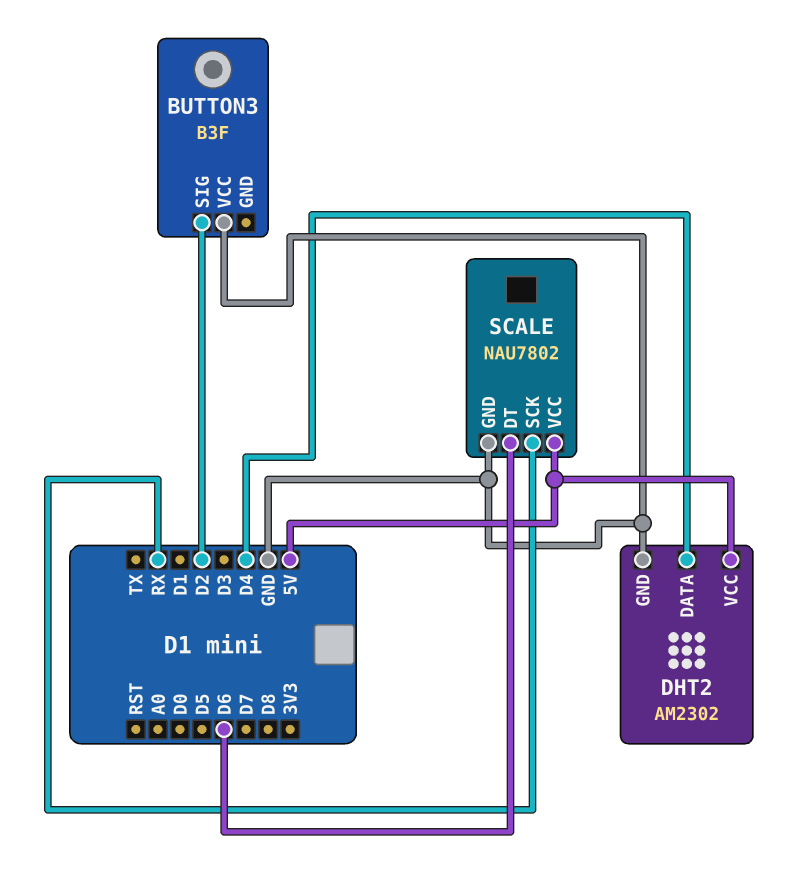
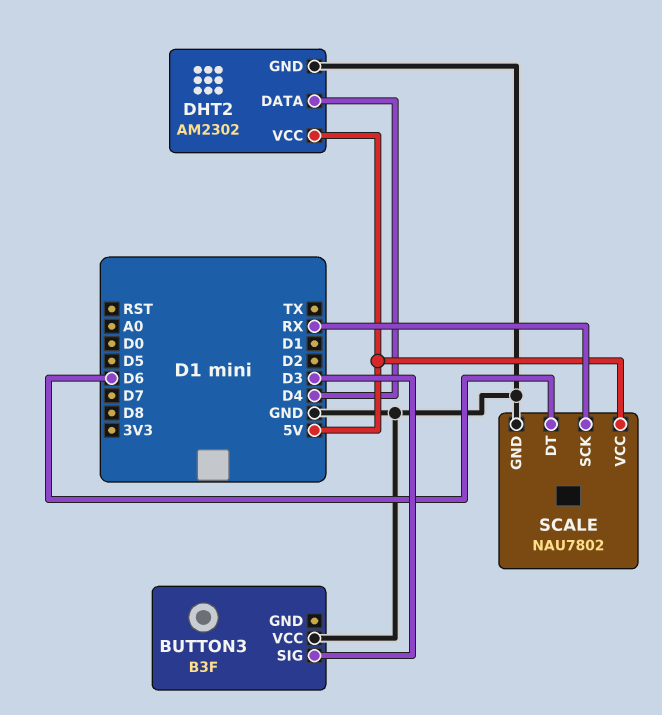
BUTTON3 pin SIG: D2 -> D3

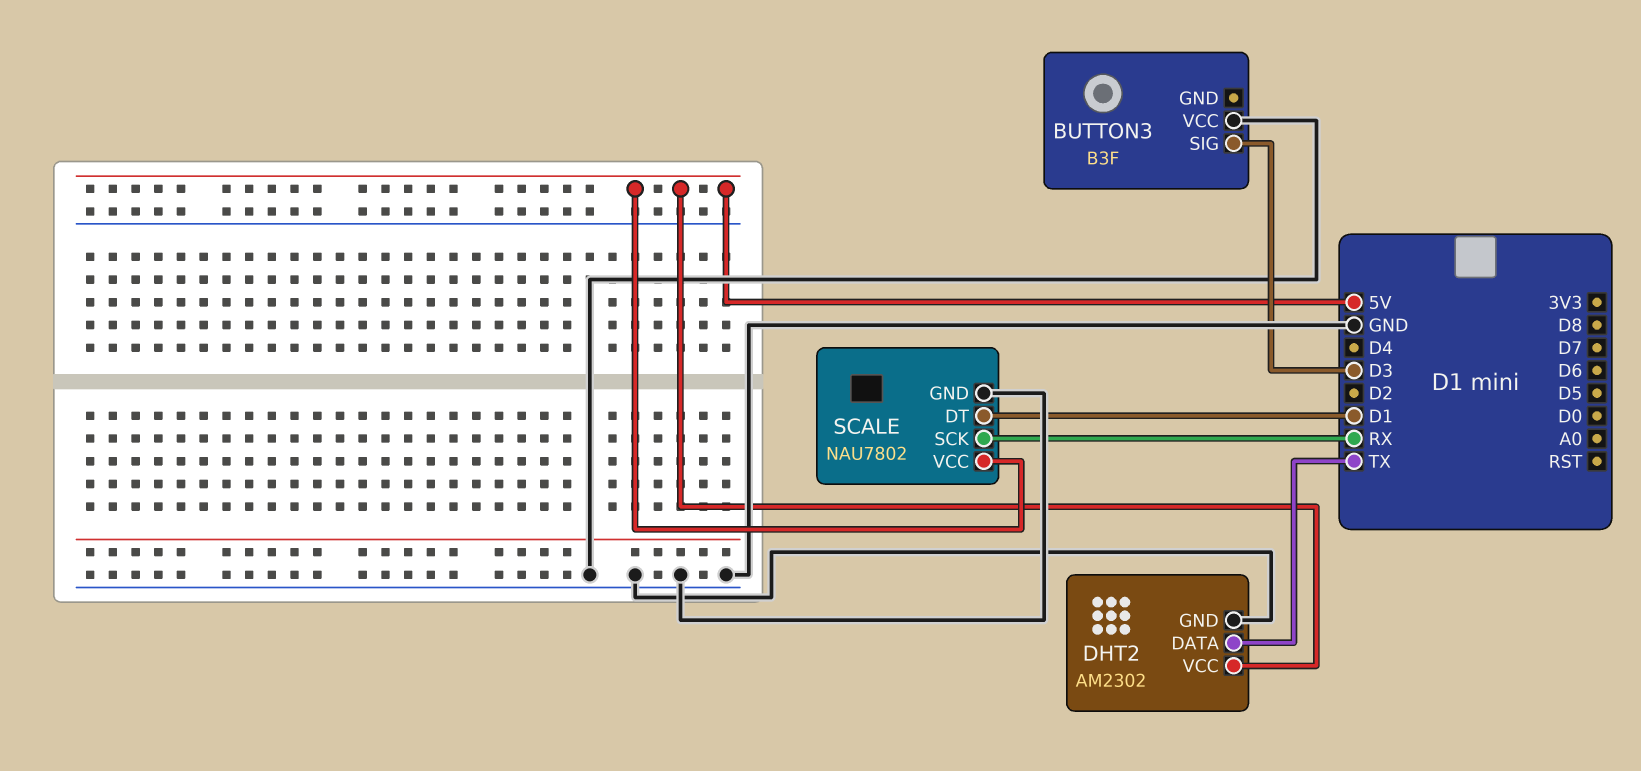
DHT2 pin DATA: D4 -> TX
SCALE pin DT: D6 -> D1

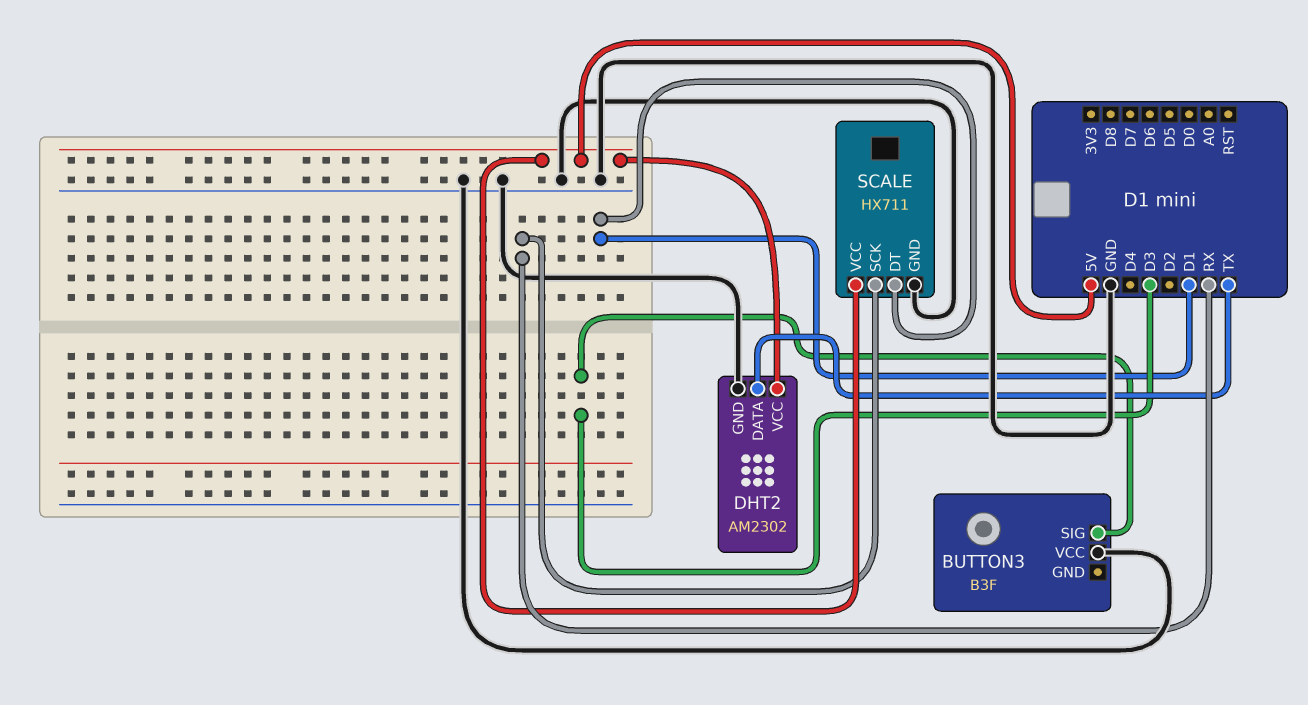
SCALE: NAU7802 -> HX711

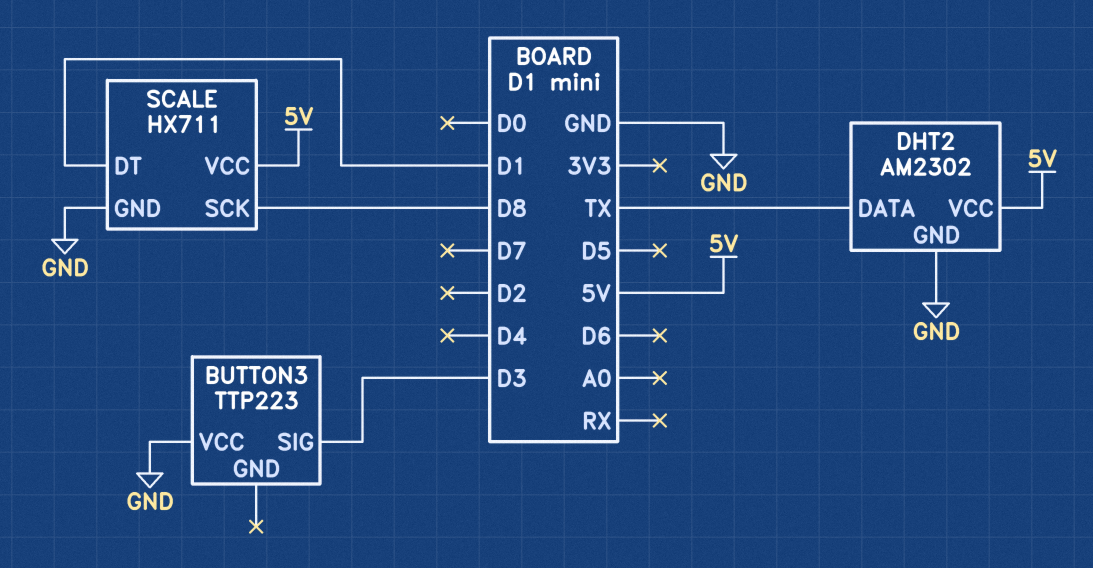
BUTTON3: B3F -> TTP223
SCALE pin SCK: RX -> D8

